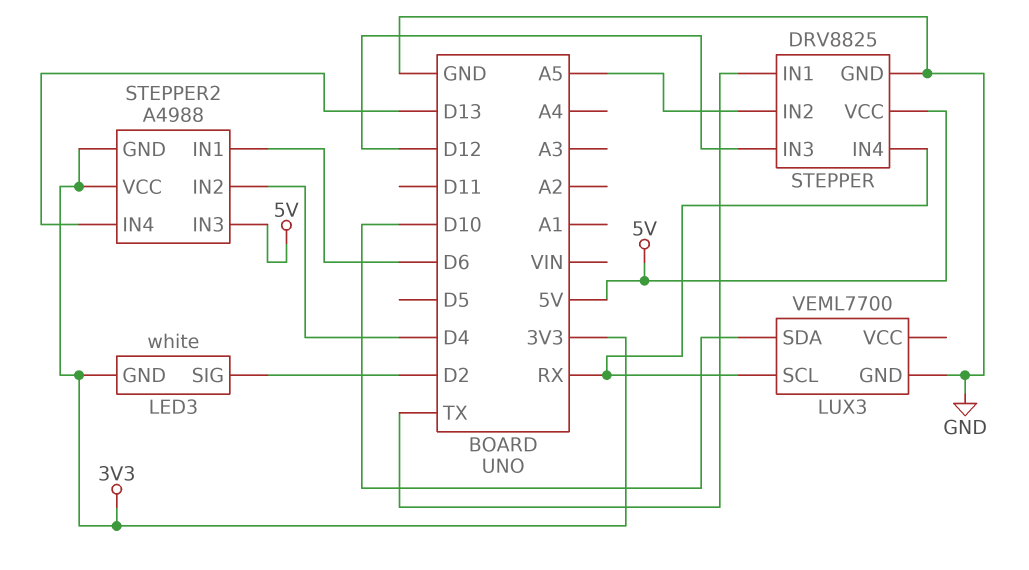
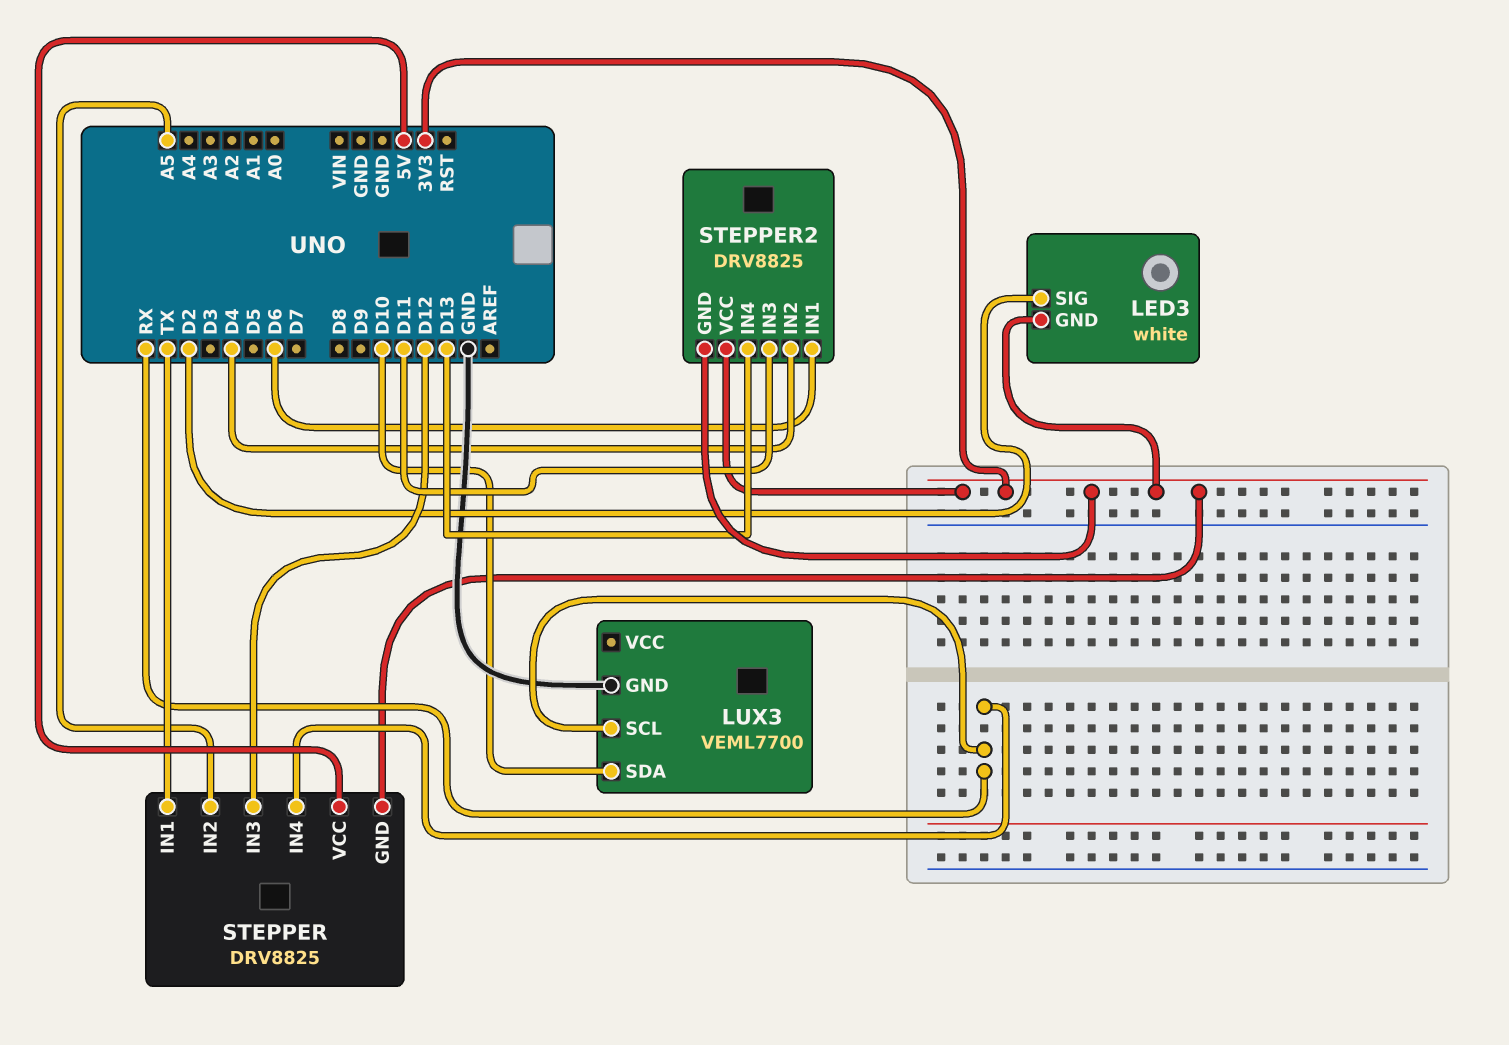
STEPPER pin GND: GND -> 3V3
STEPPER2: A4988 -> DRV8825
STEPPER2 pin IN3: 5V -> D11

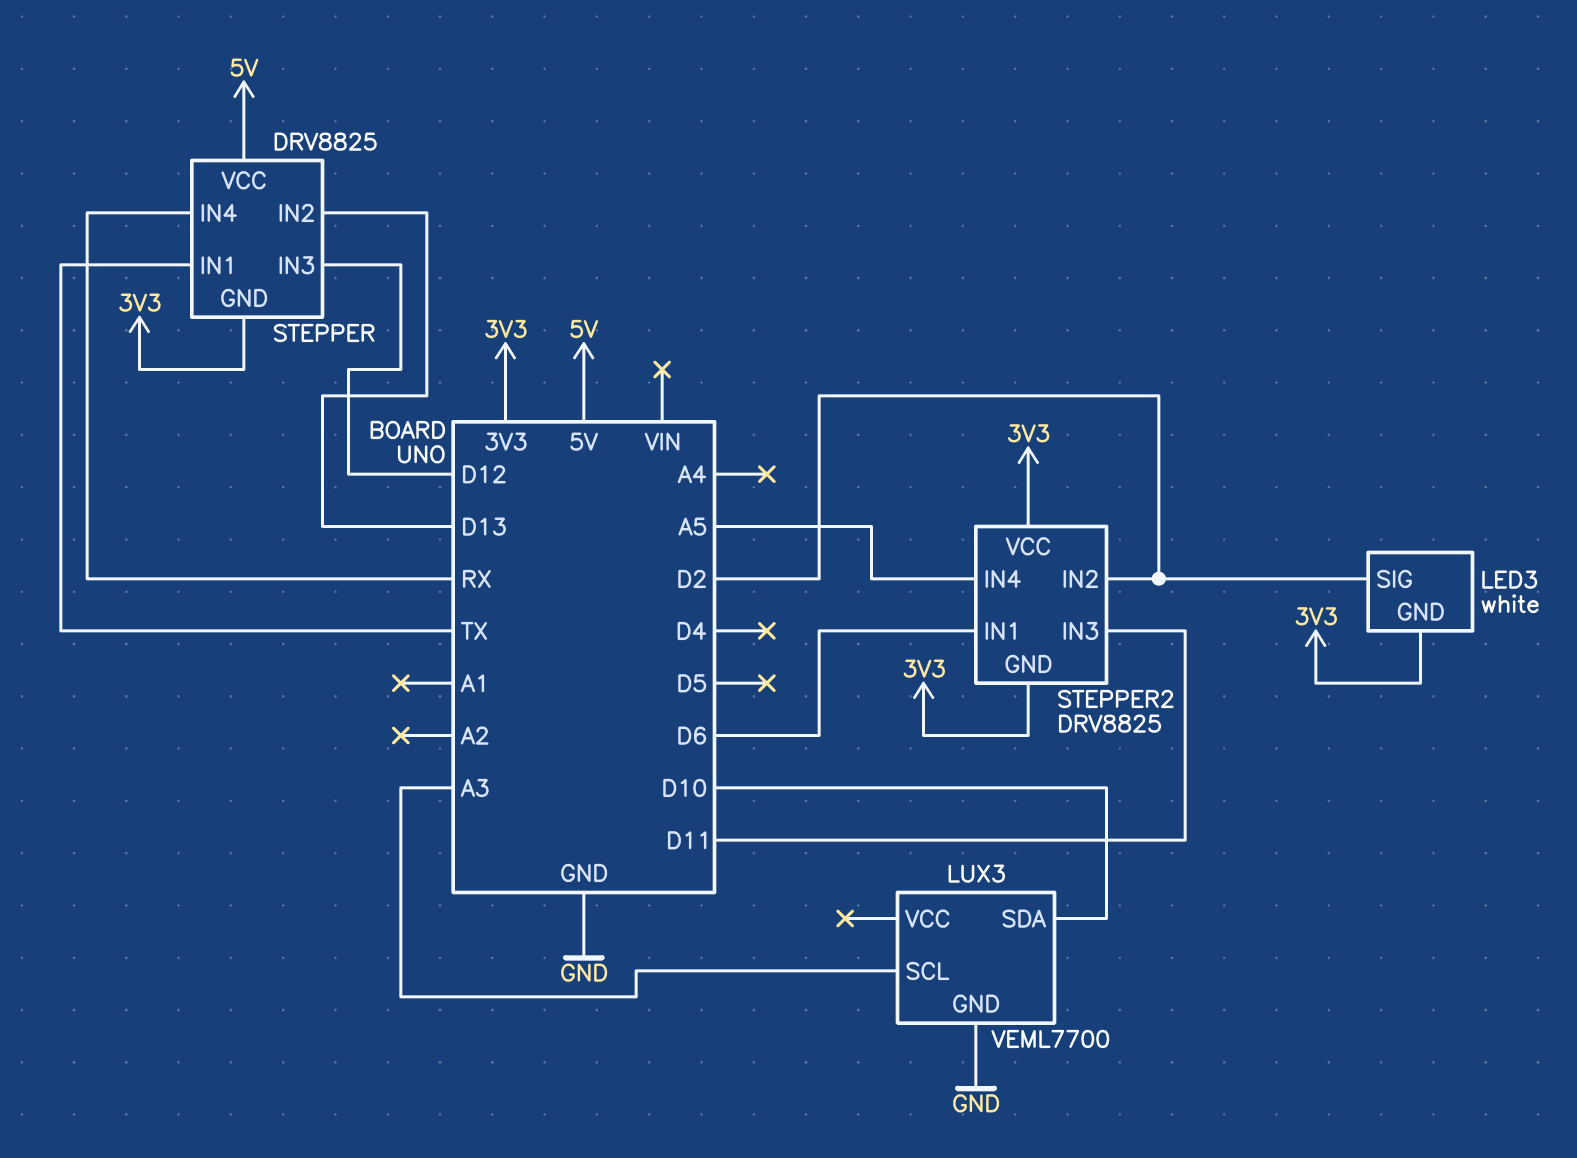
LUX3 pin SCL: RX -> A3
STEPPER pin IN2: A5 -> D13
STEPPER2 pin IN2: D4 -> D2
STEPPER2 pin IN4: D13 -> A5

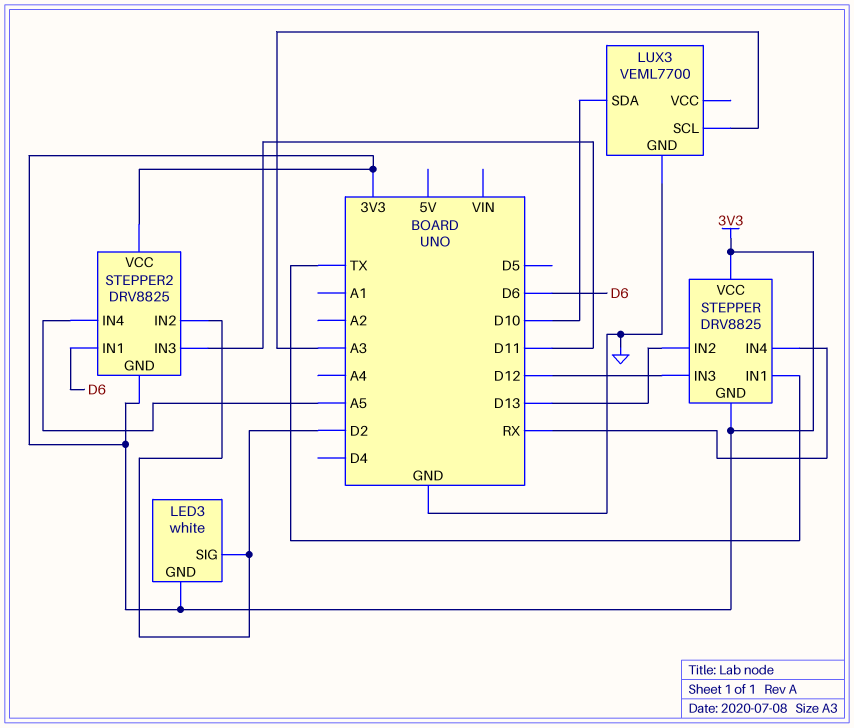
STEPPER pin VCC: 5V -> 3V3

